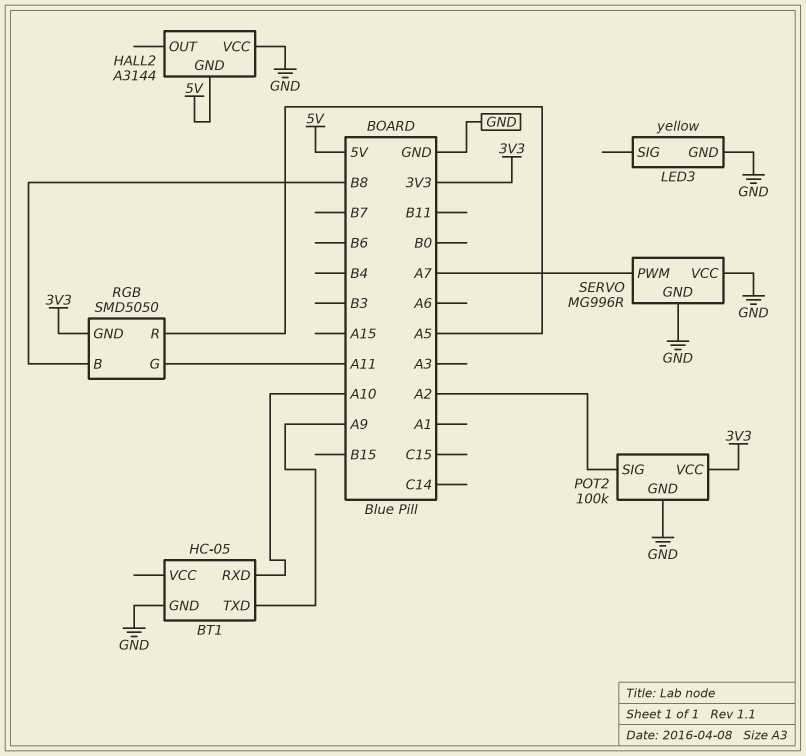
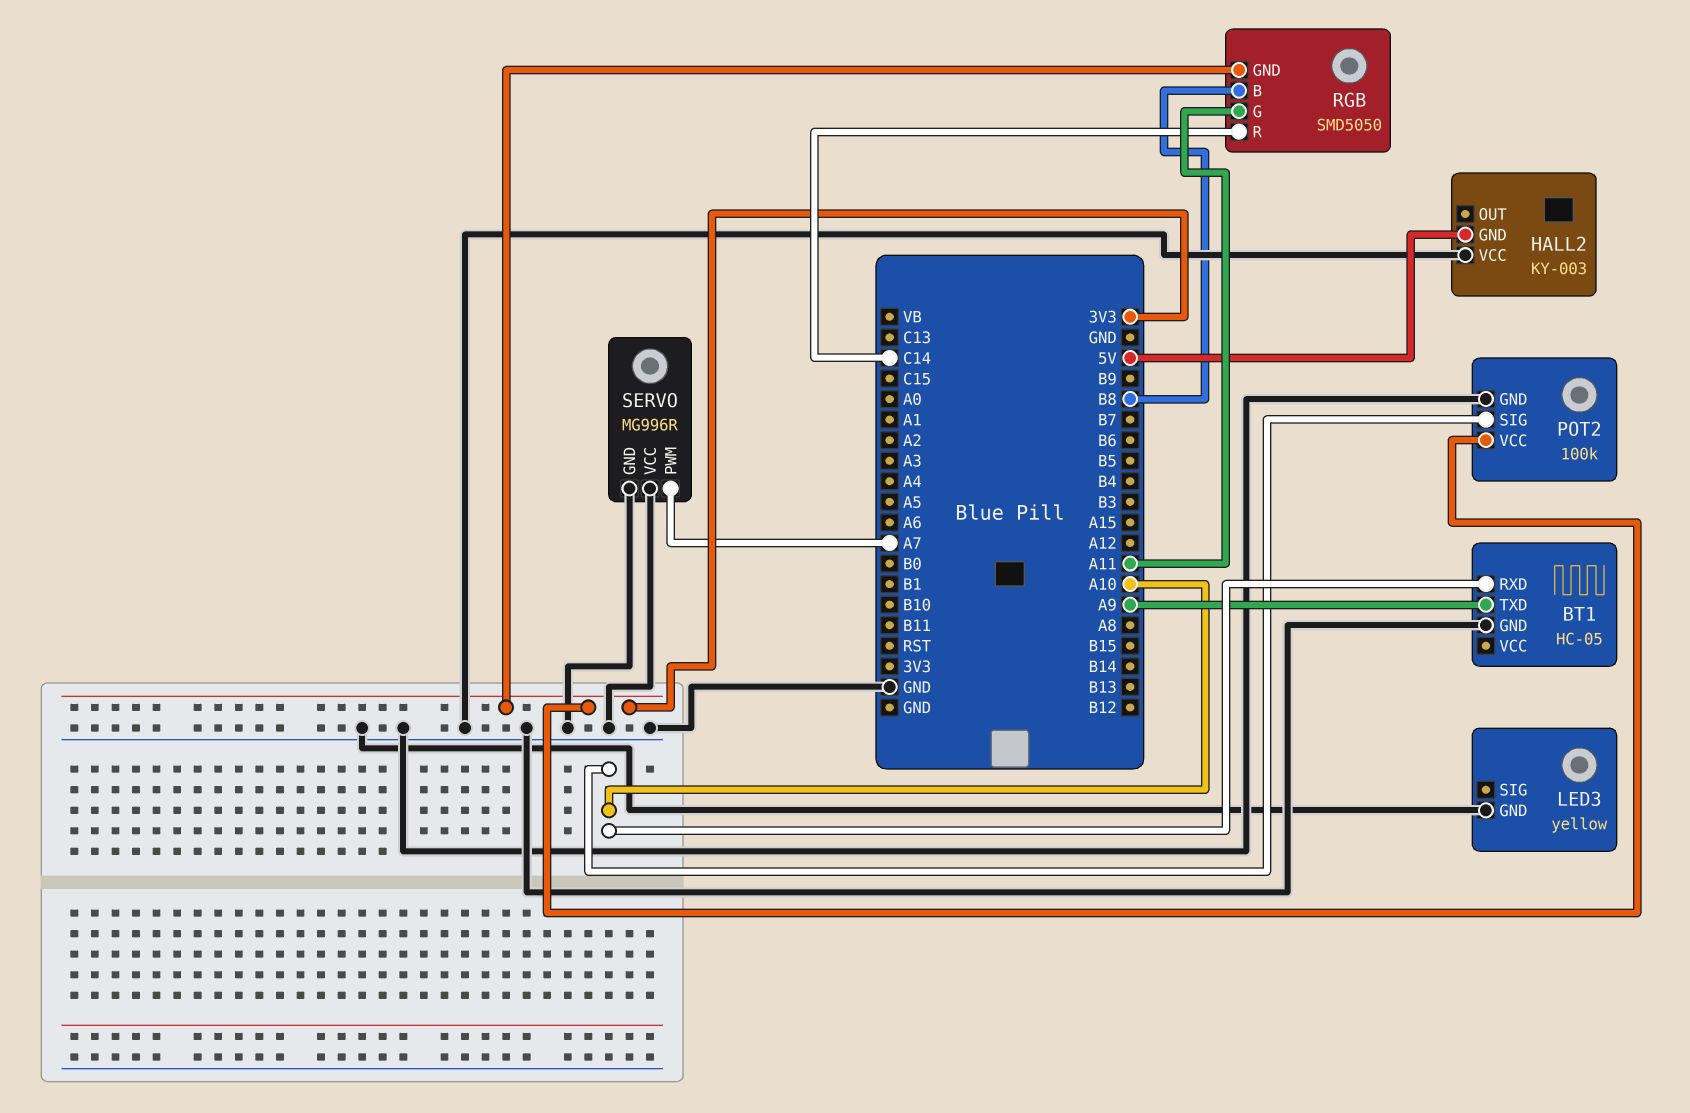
HALL2: A3144 -> KY-003
POT2 pin SIG: A2 -> A10
RGB pin R: A5 -> C14

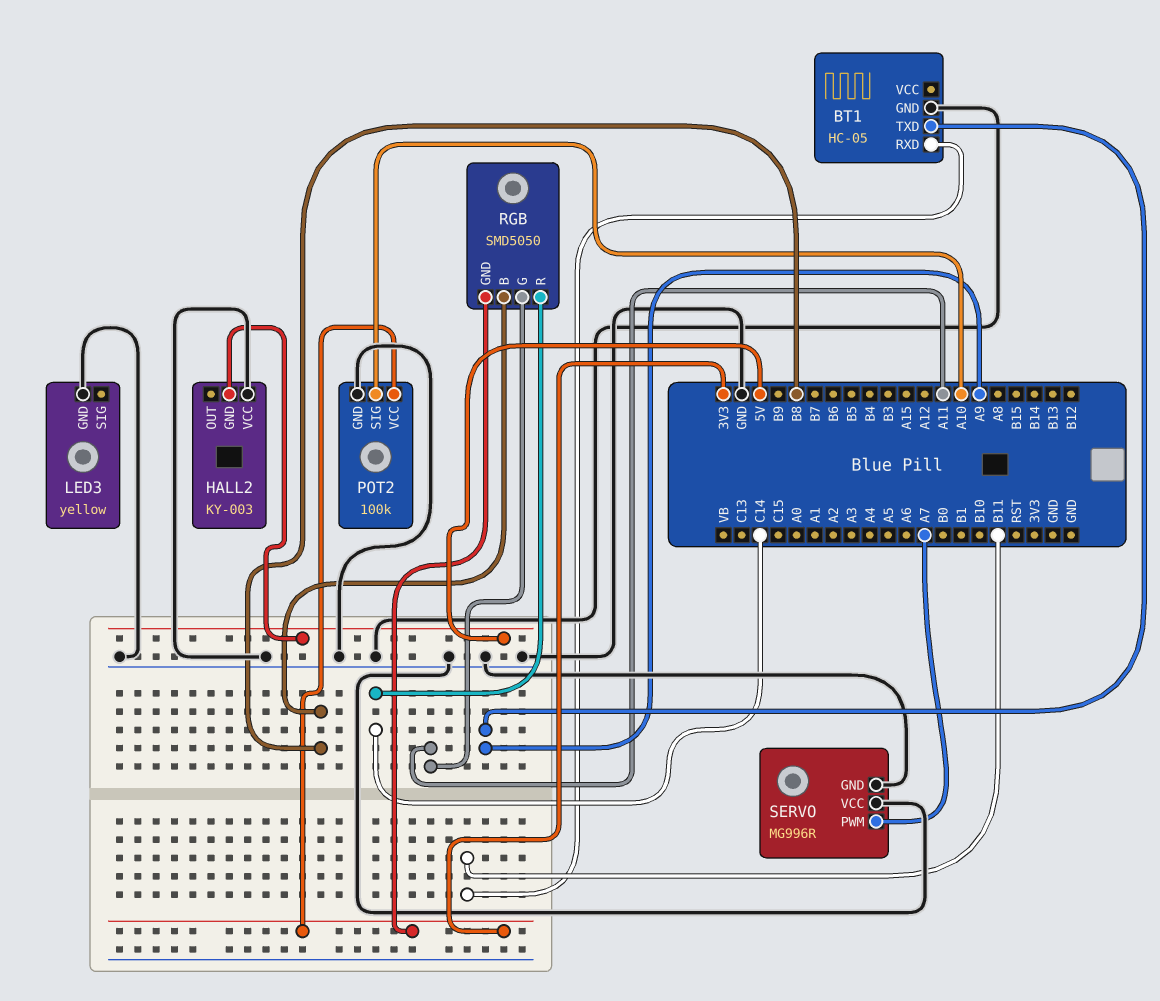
BT1 pin RXD: A10 -> B11

